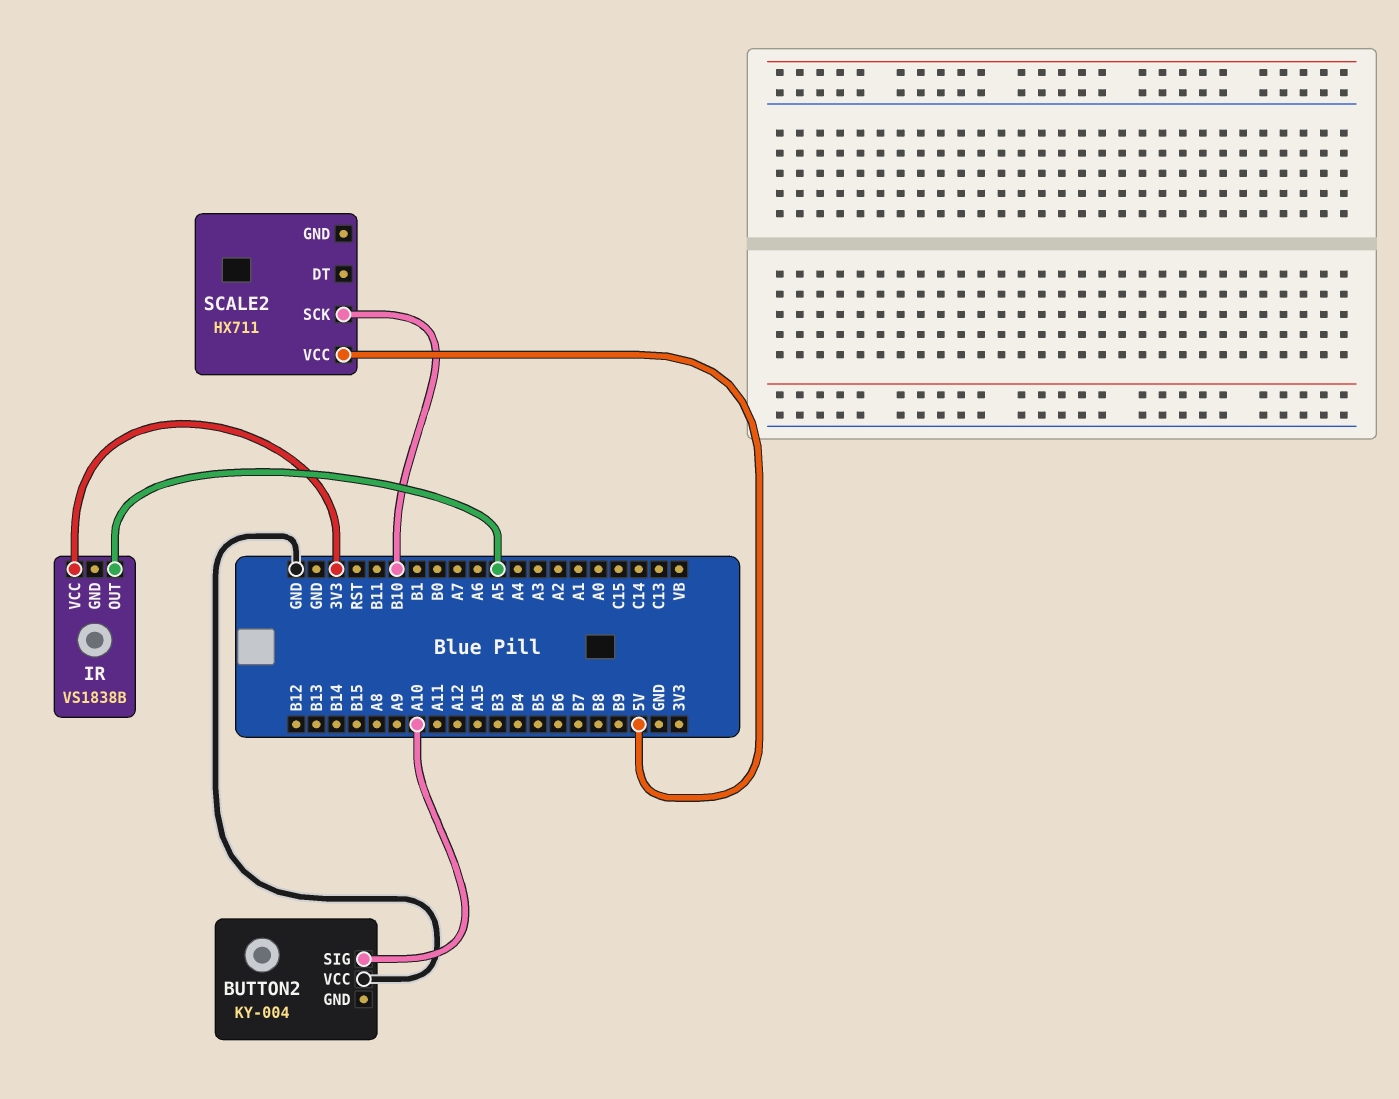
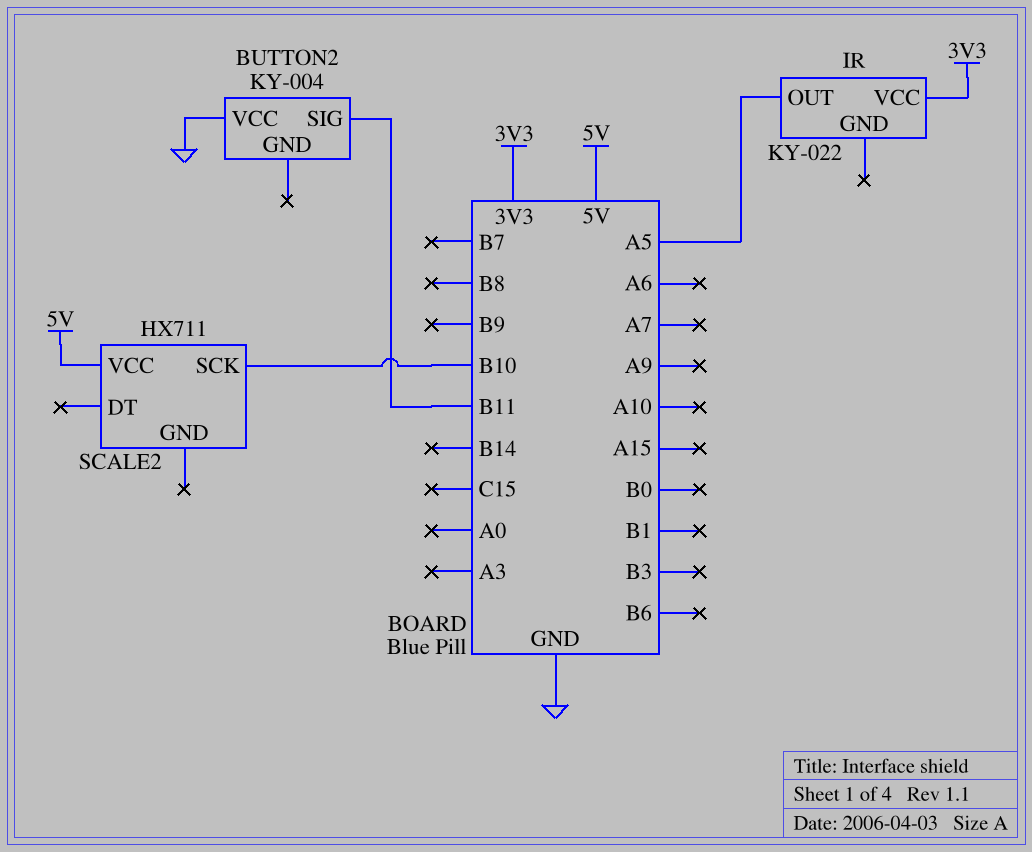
BUTTON2 pin SIG: A10 -> B11
IR: VS1838B -> KY-022

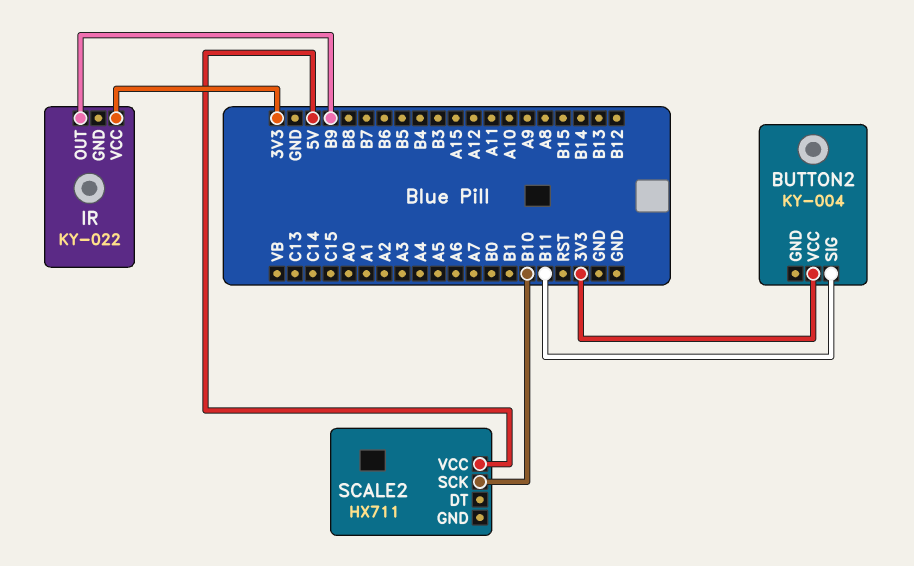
BUTTON2 pin VCC: GND -> 3V3
IR pin OUT: A5 -> B9

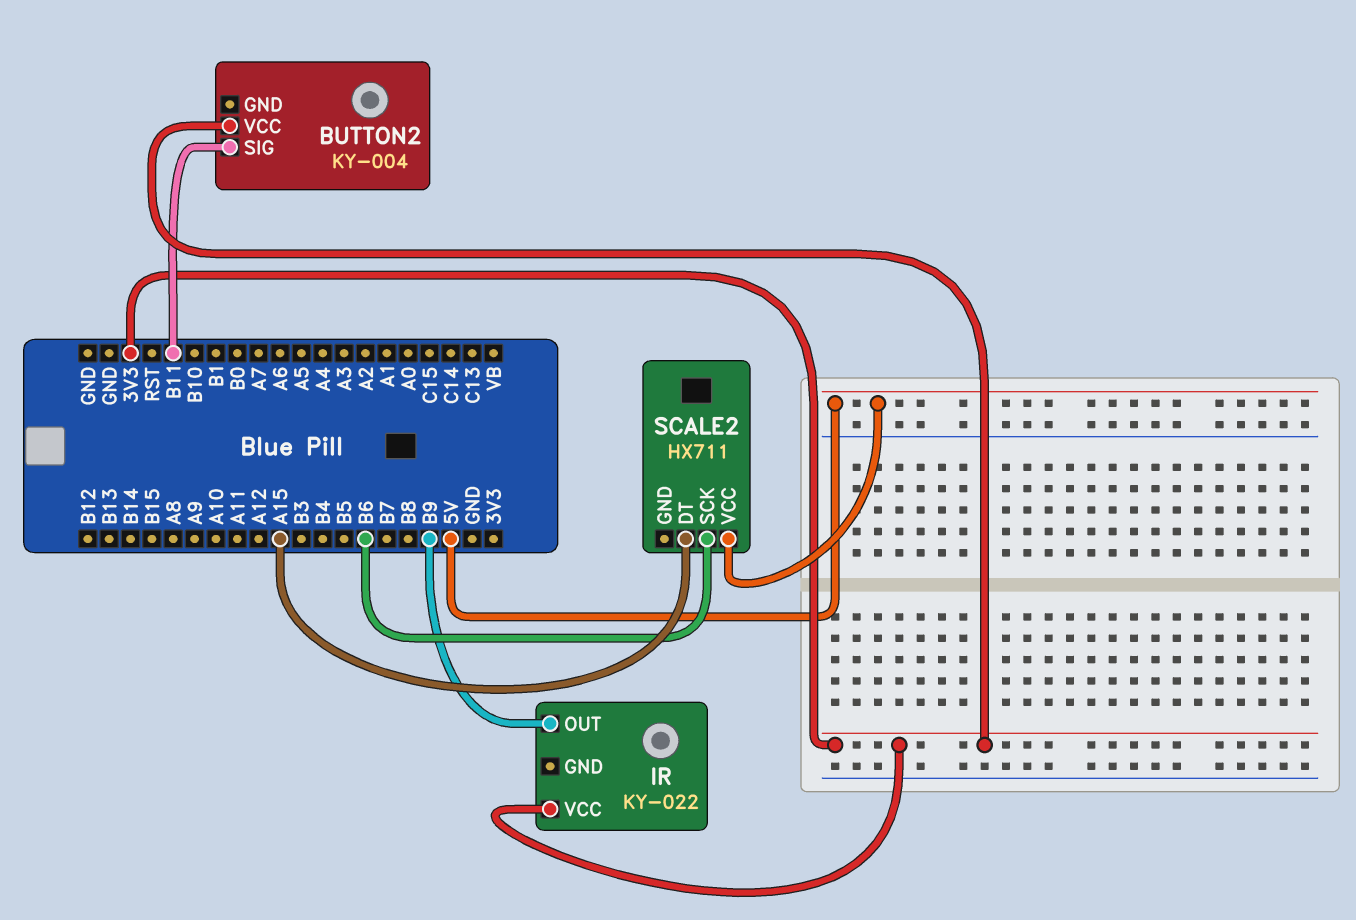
SCALE2 pin DT: none -> A15
SCALE2 pin SCK: B10 -> B6

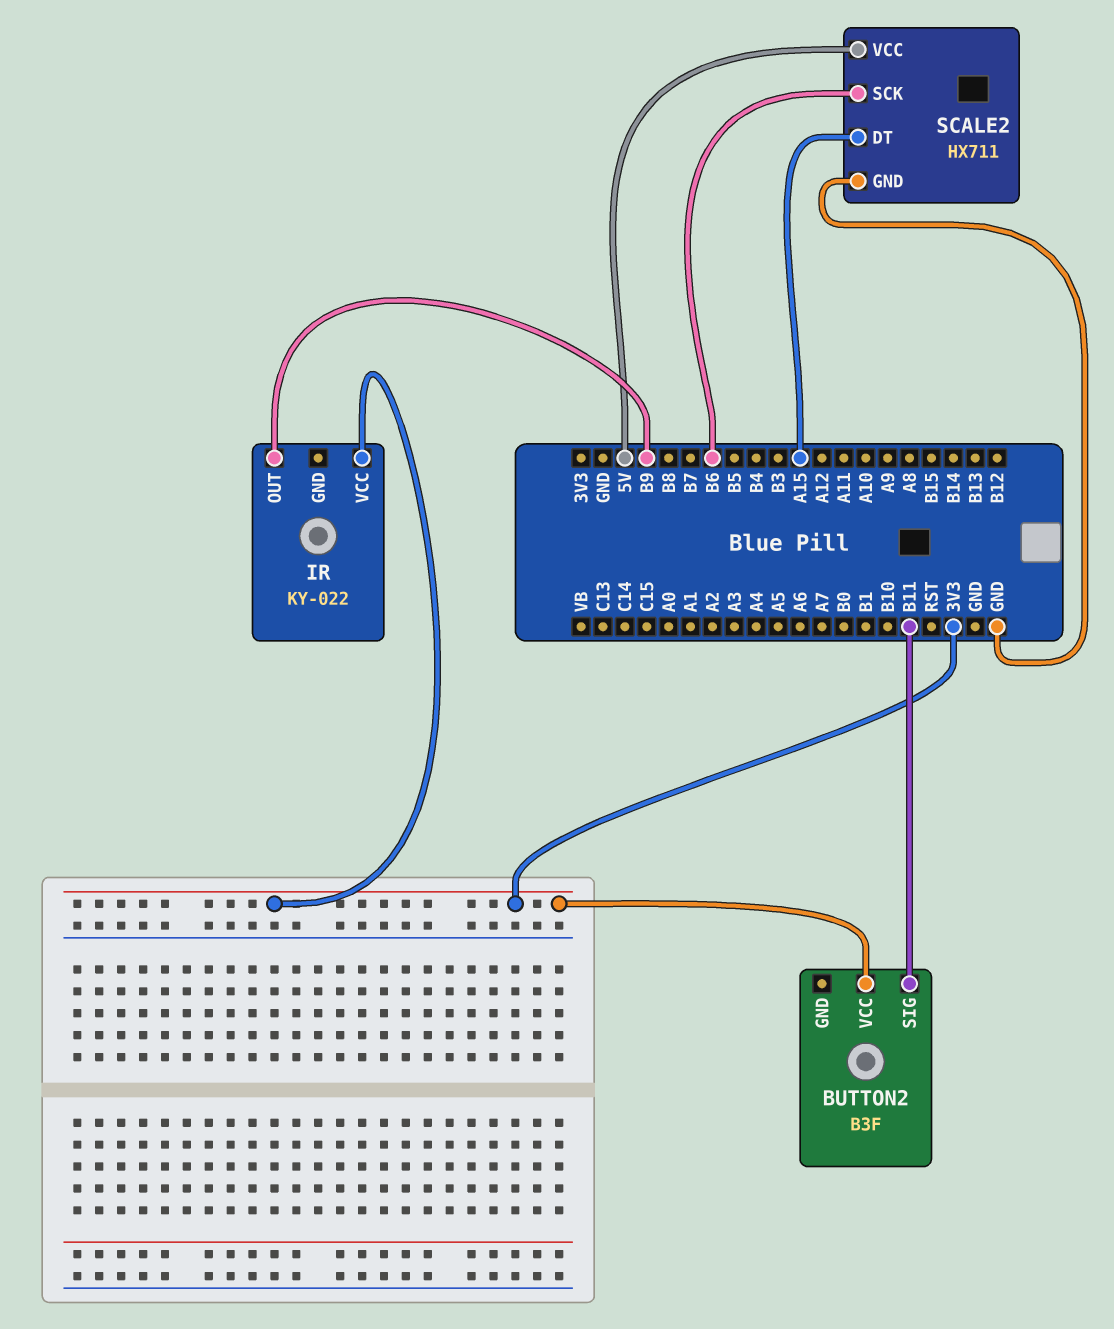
BUTTON2: KY-004 -> B3F
SCALE2 pin GND: none -> GND

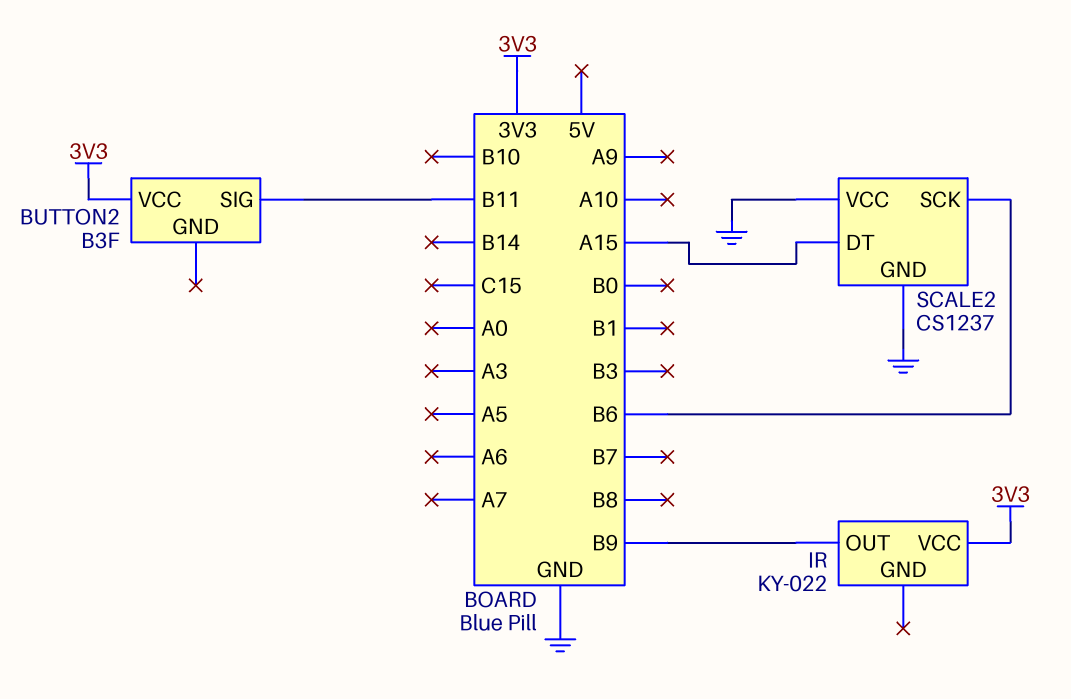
SCALE2: HX711 -> CS1237
SCALE2 pin VCC: 5V -> GND

